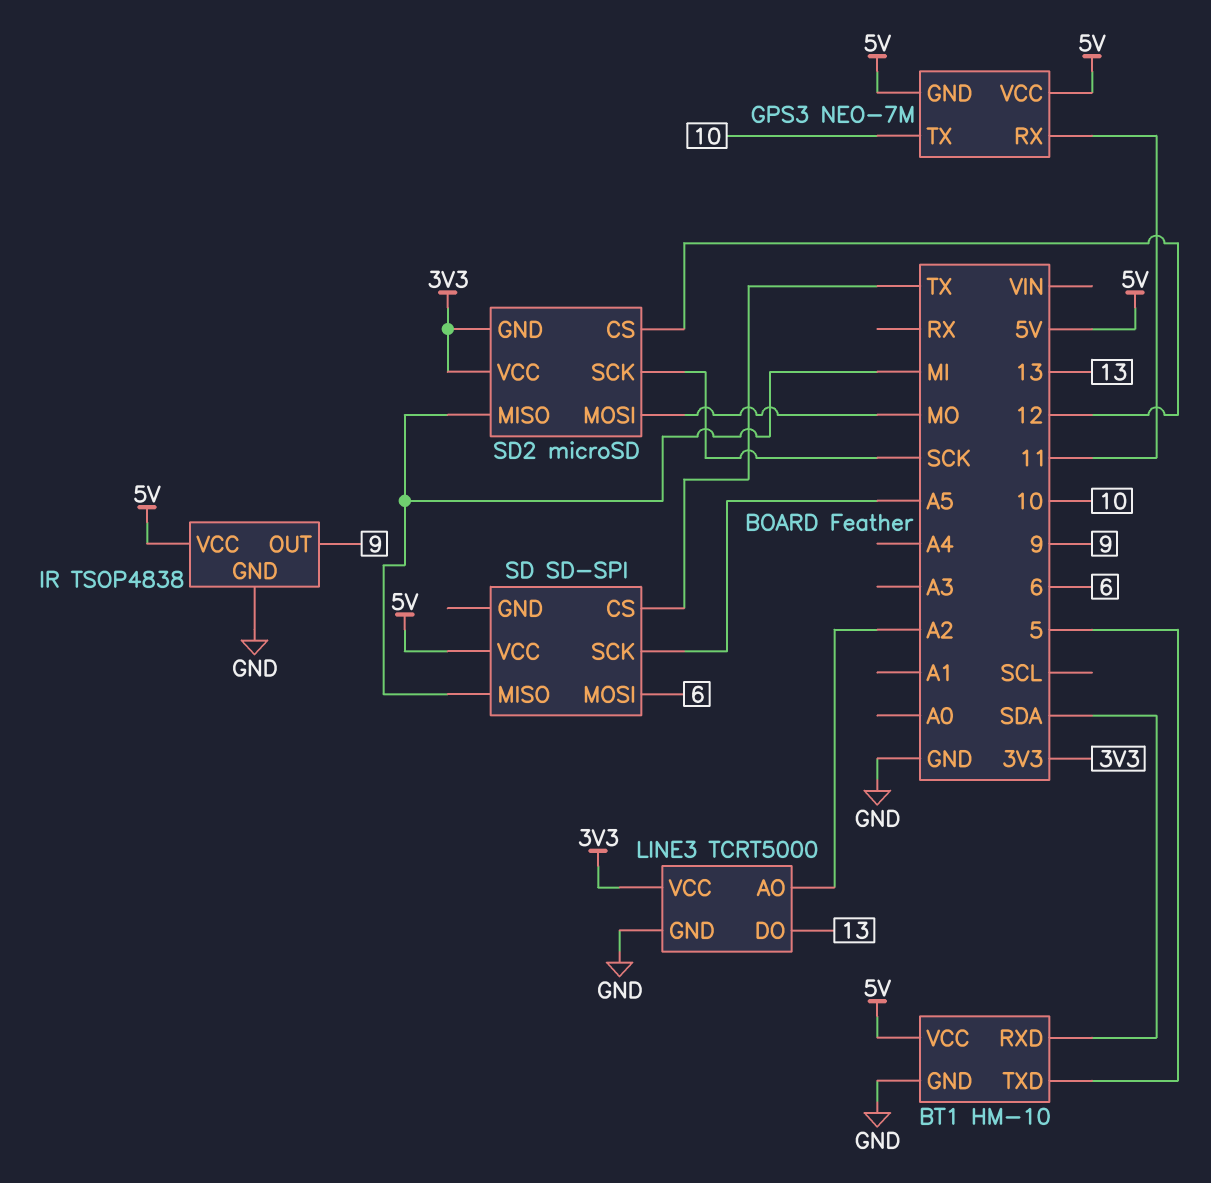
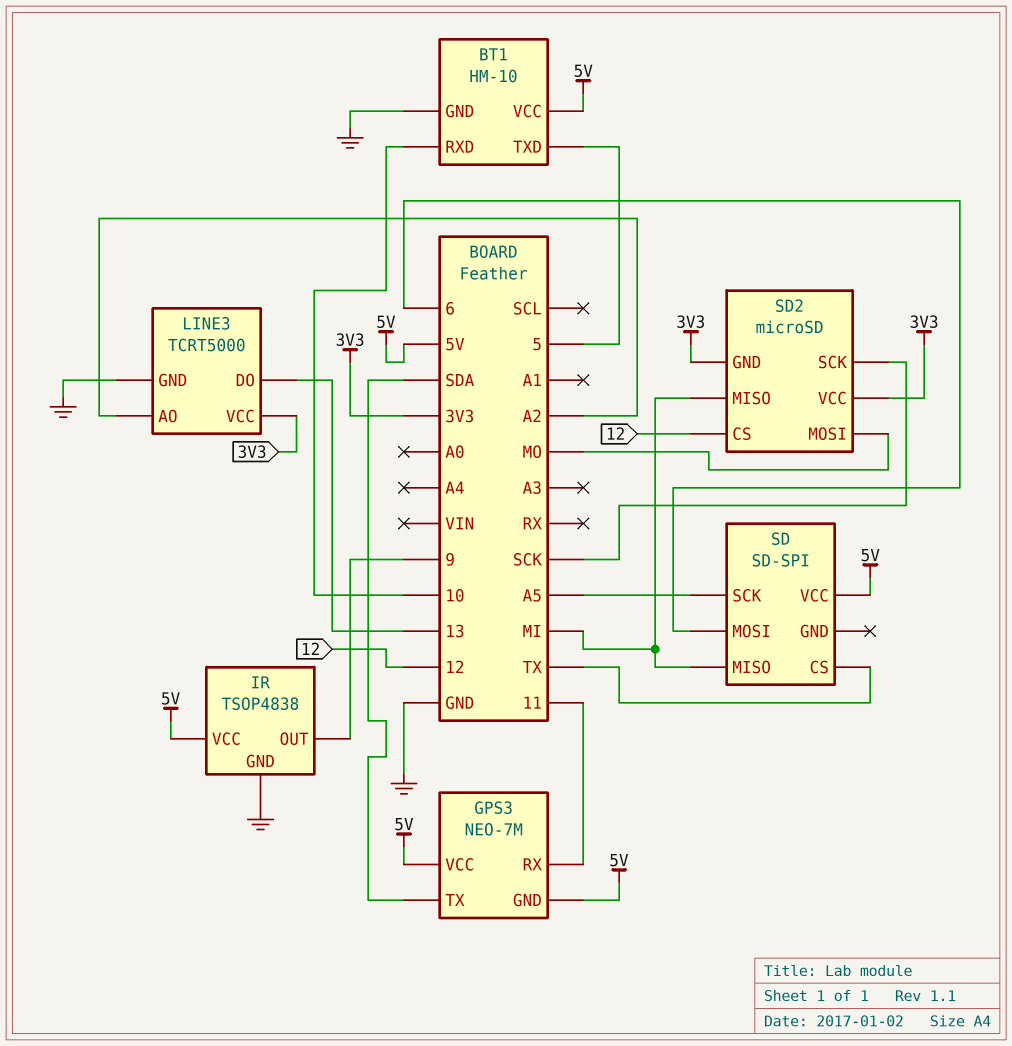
BT1 pin RXD: SDA -> 10
GPS3 pin TX: 10 -> SDA

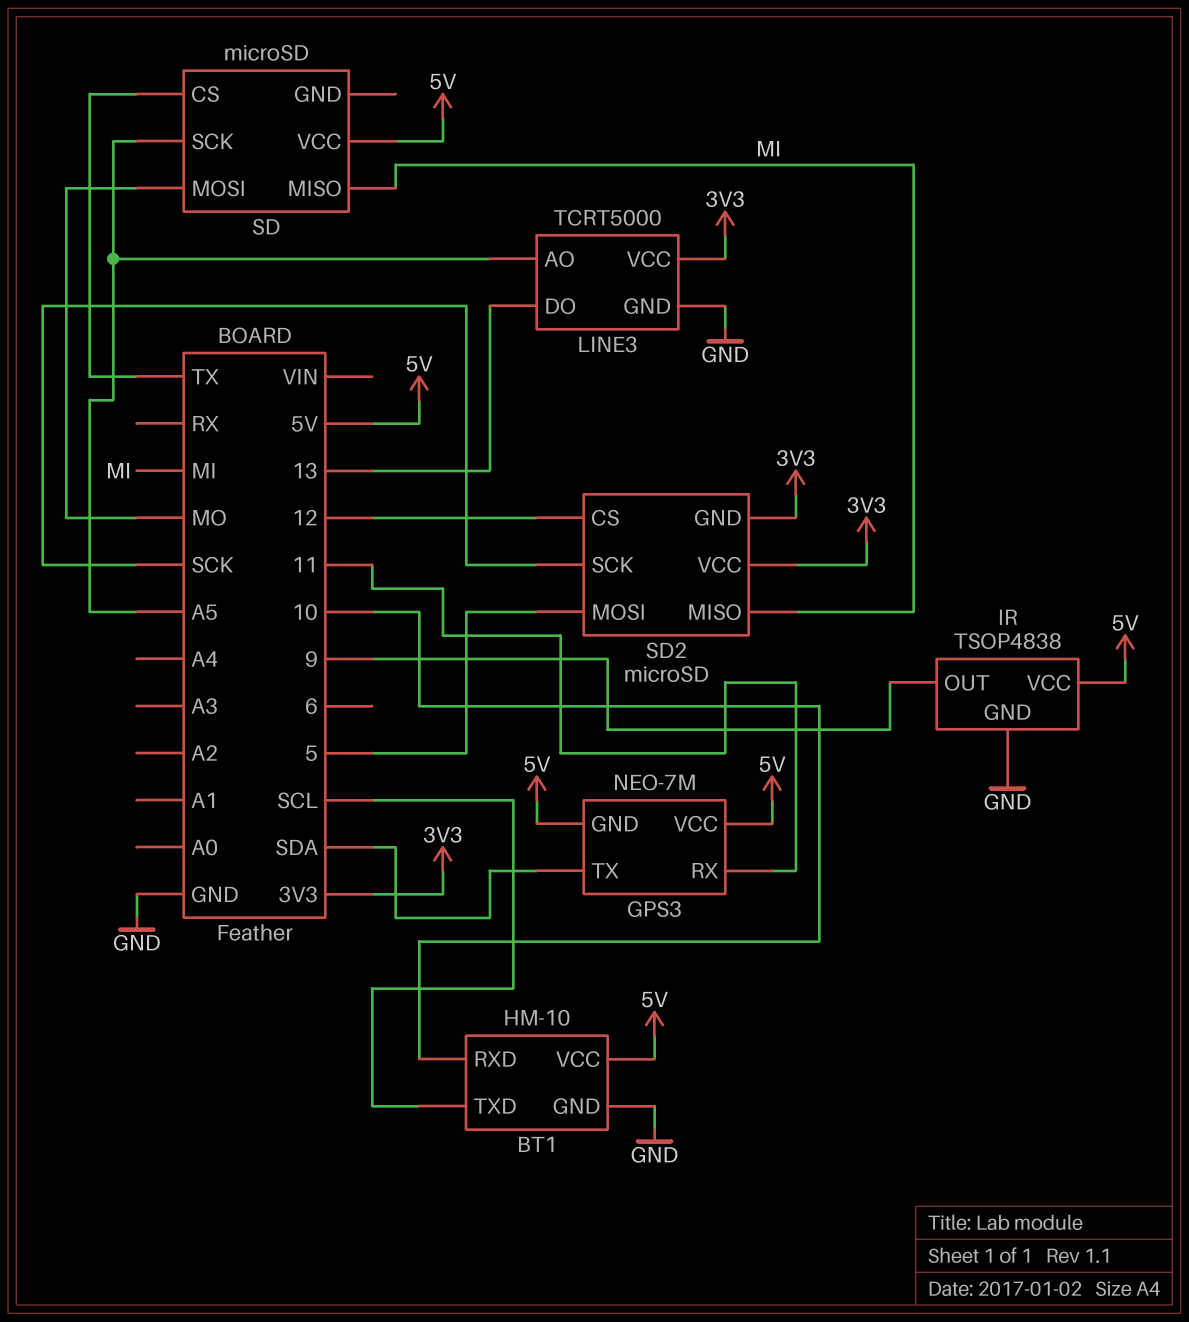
BT1 pin TXD: 5 -> SCL
LINE3 pin AO: A2 -> A5
SD: SD-SPI -> microSD
SD pin MOSI: 6 -> MO
SD2 pin MOSI: MO -> 5

